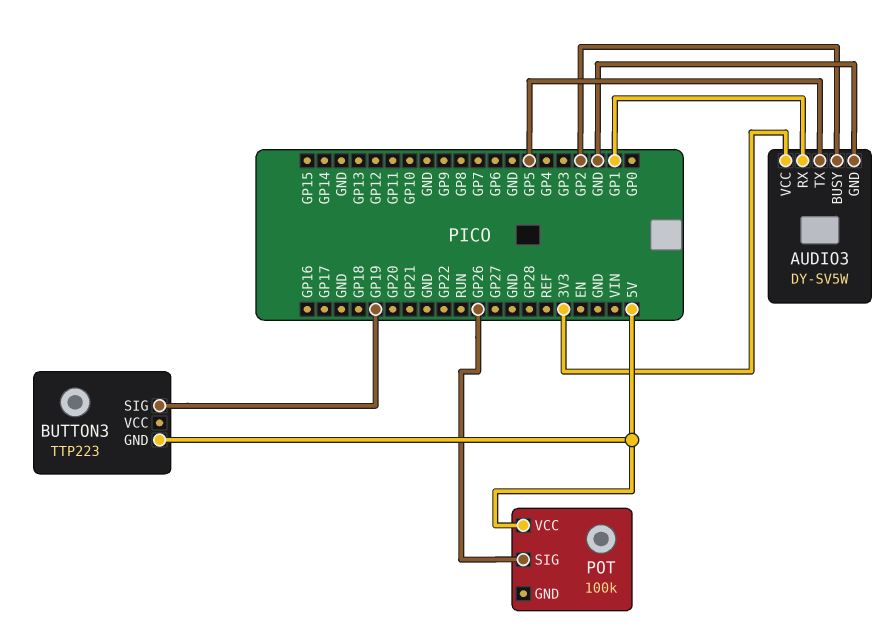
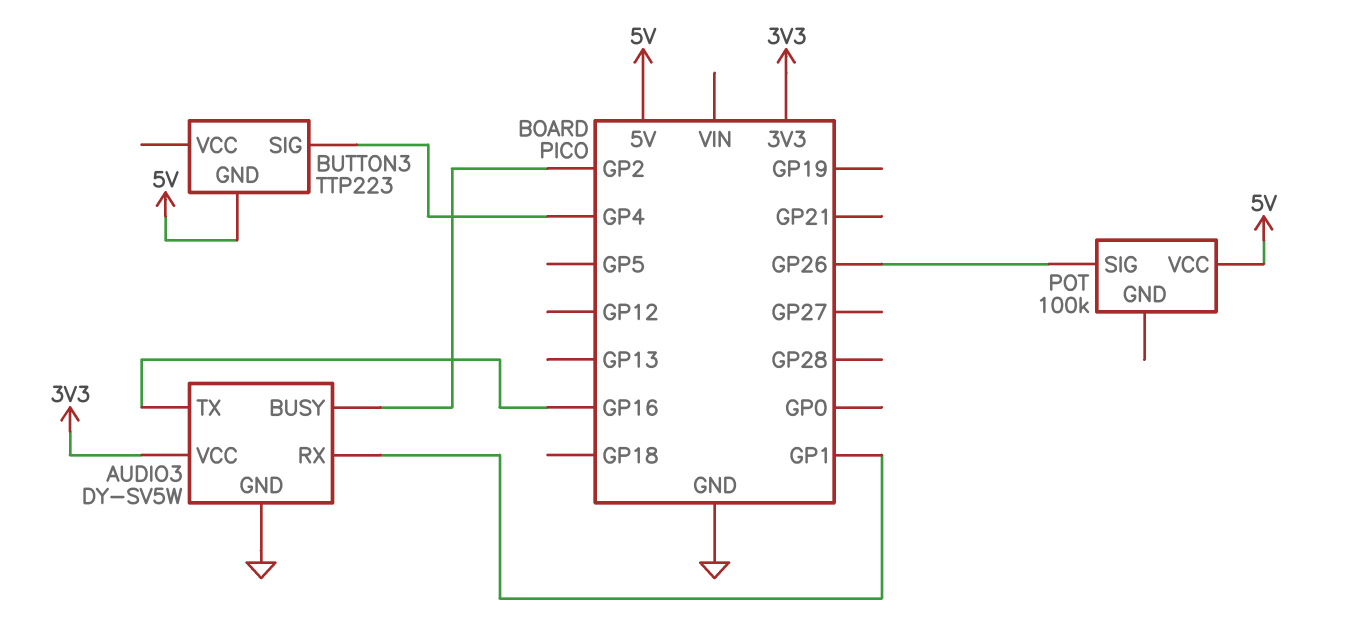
AUDIO3 pin TX: GP5 -> GP16
BUTTON3 pin SIG: GP19 -> GP4

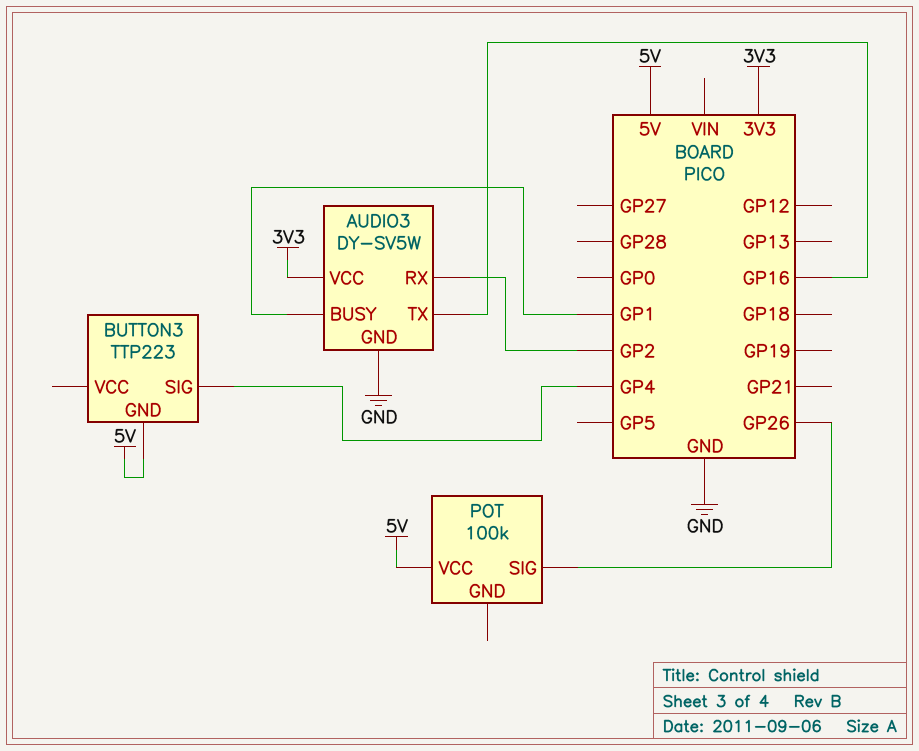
AUDIO3 pin BUSY: GP2 -> GP1
AUDIO3 pin RX: GP1 -> GP2

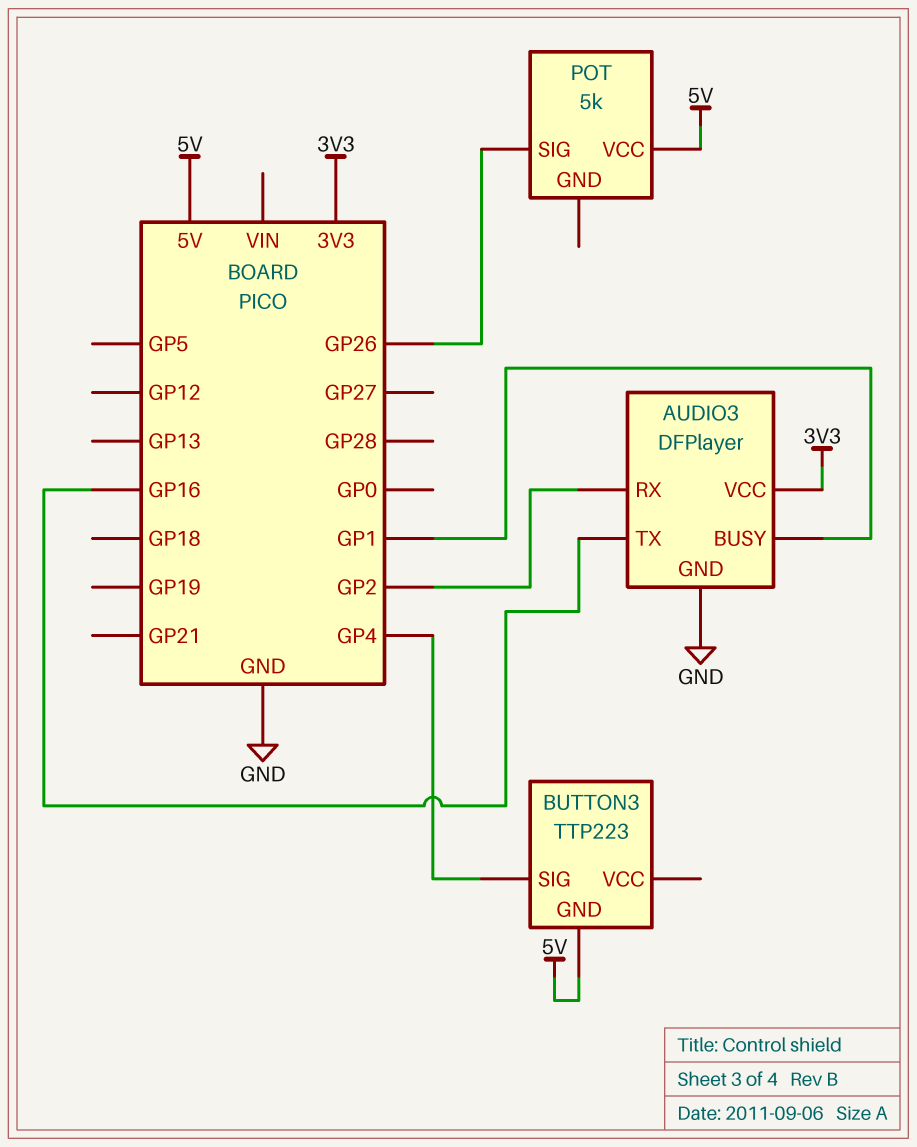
AUDIO3: DY-SV5W -> DFPlayer
POT: 100k -> 5k

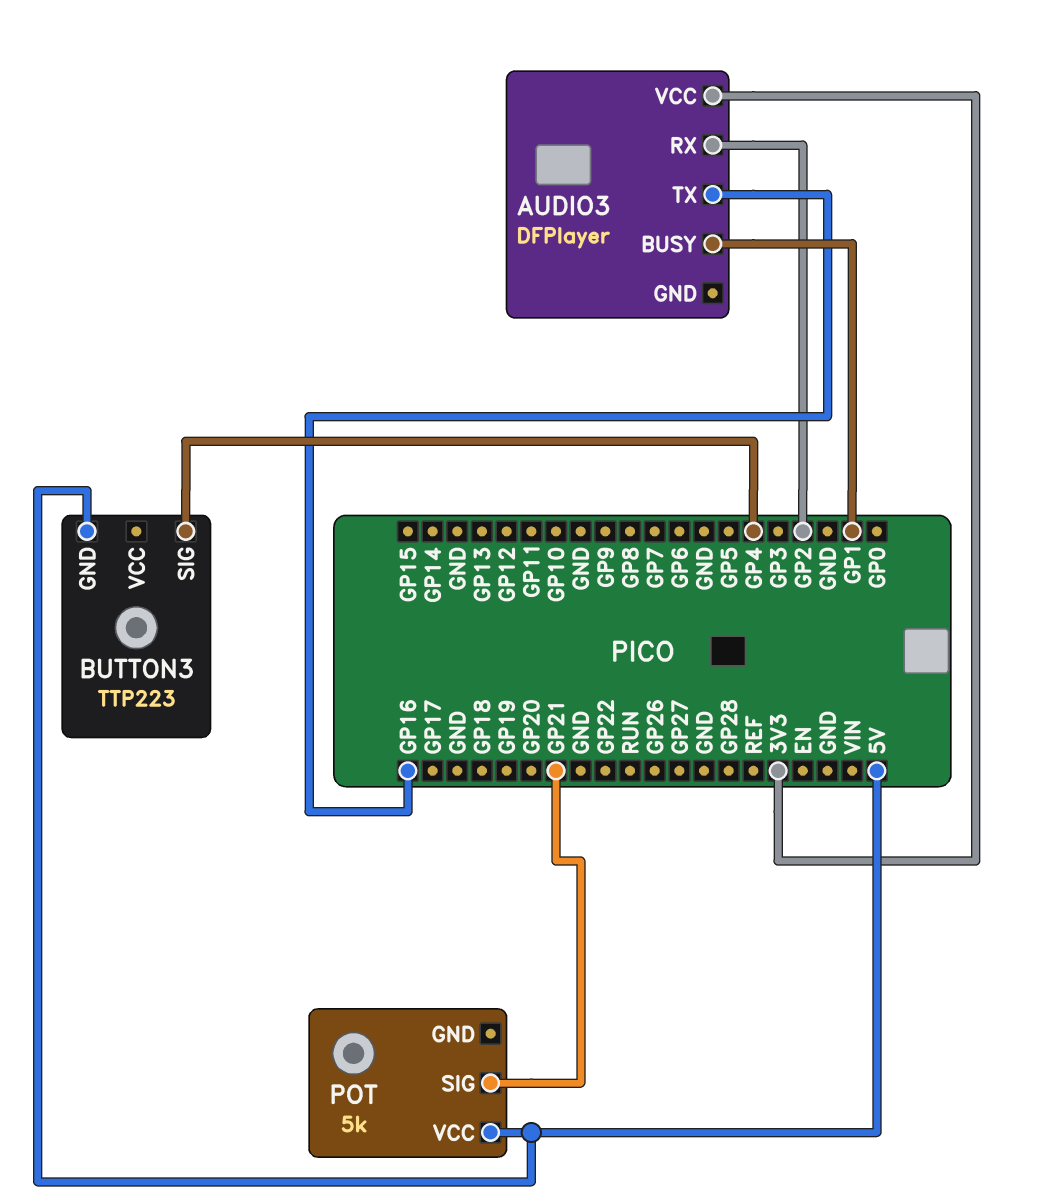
AUDIO3 pin GND: GND -> none
POT pin SIG: GP26 -> GP21

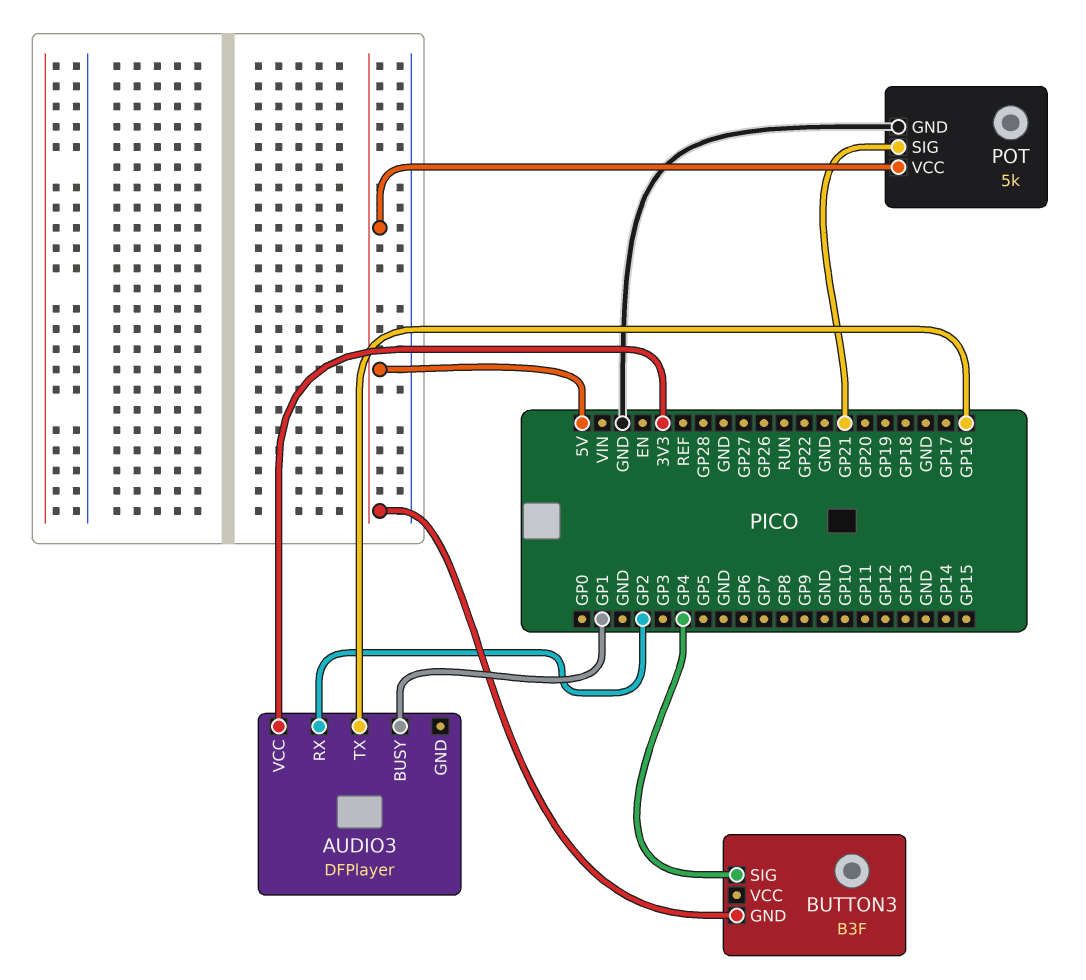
BUTTON3: TTP223 -> B3F
POT pin GND: none -> GND

